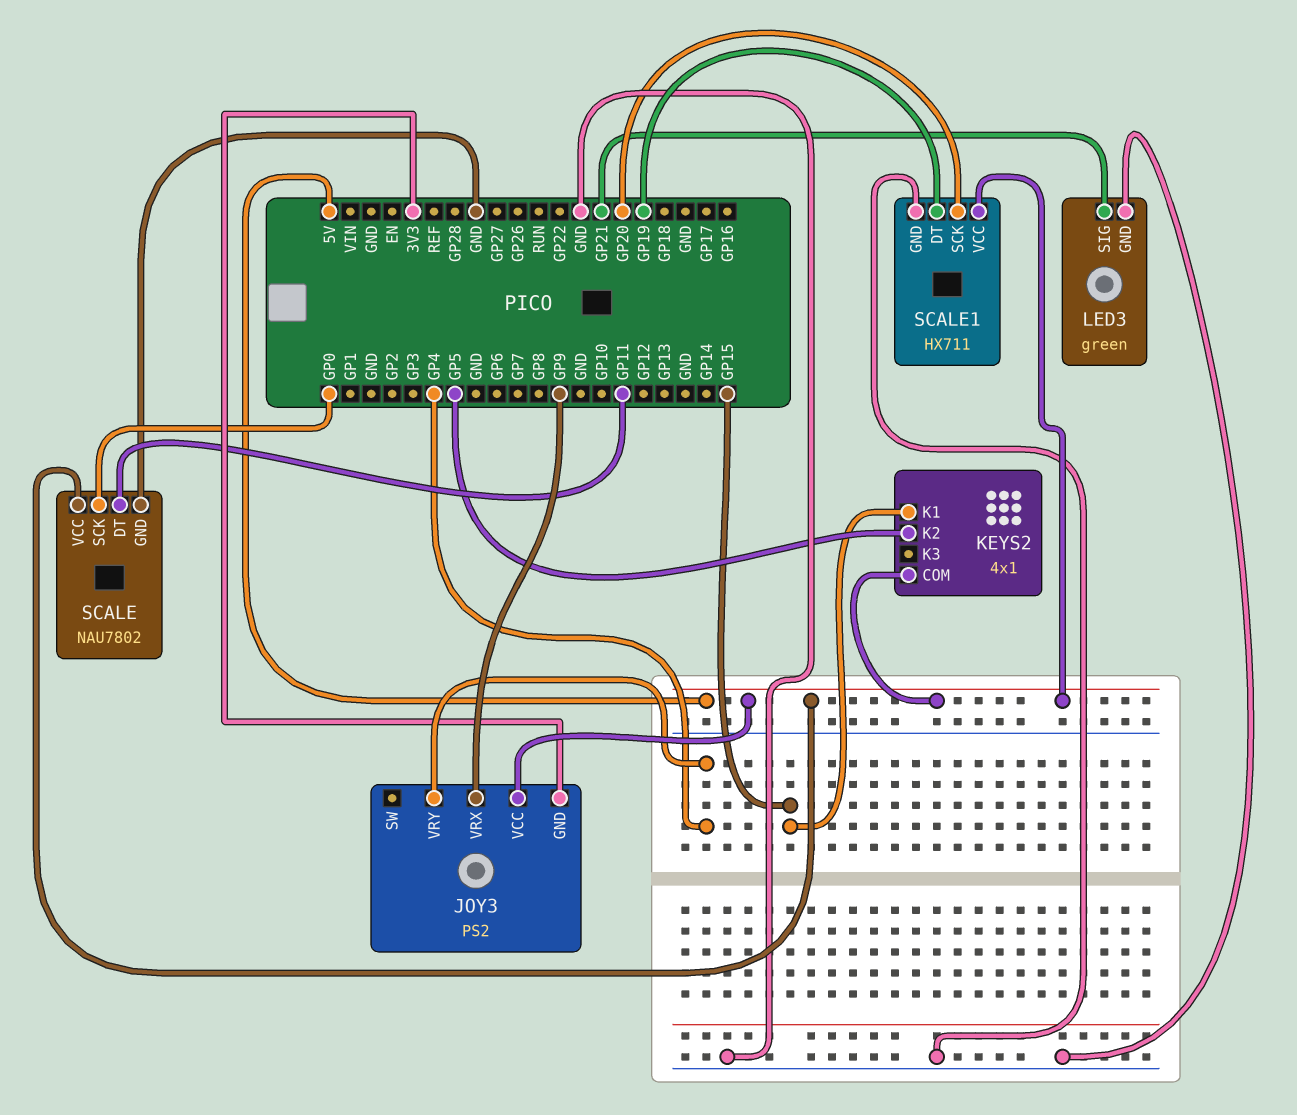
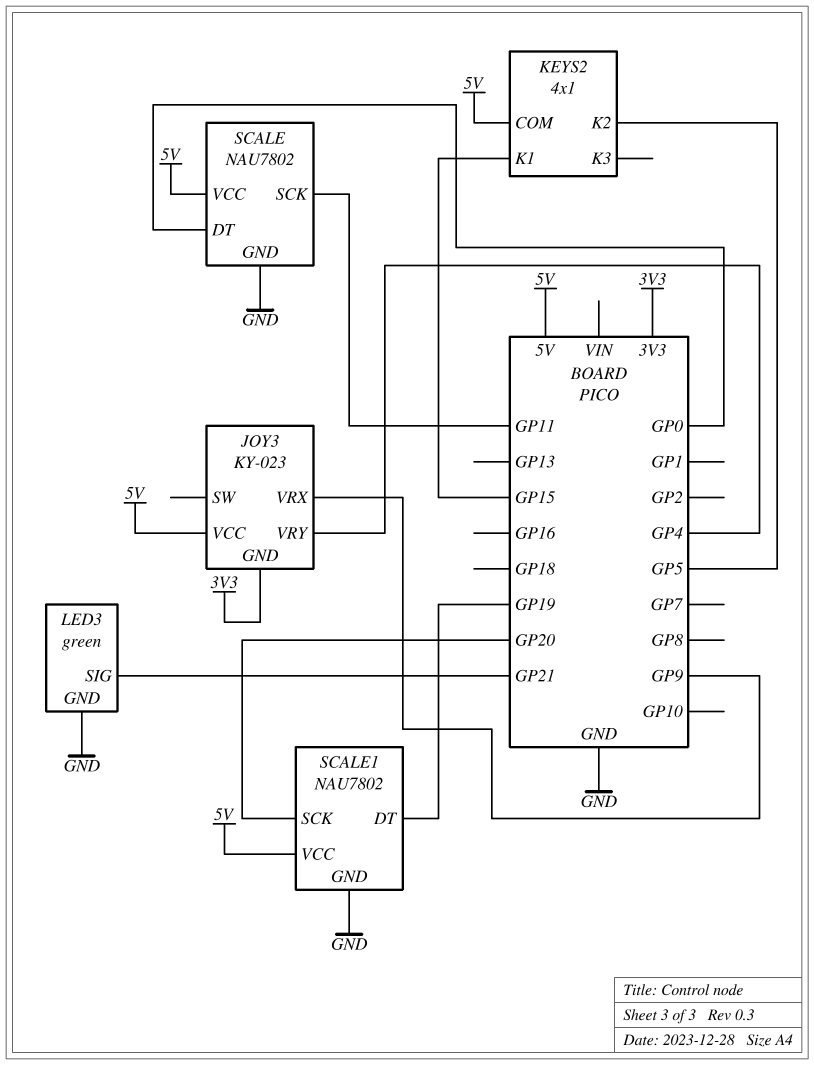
JOY3: PS2 -> KY-023
SCALE pin DT: GP11 -> GP0
SCALE pin SCK: GP0 -> GP11
SCALE1: HX711 -> NAU7802

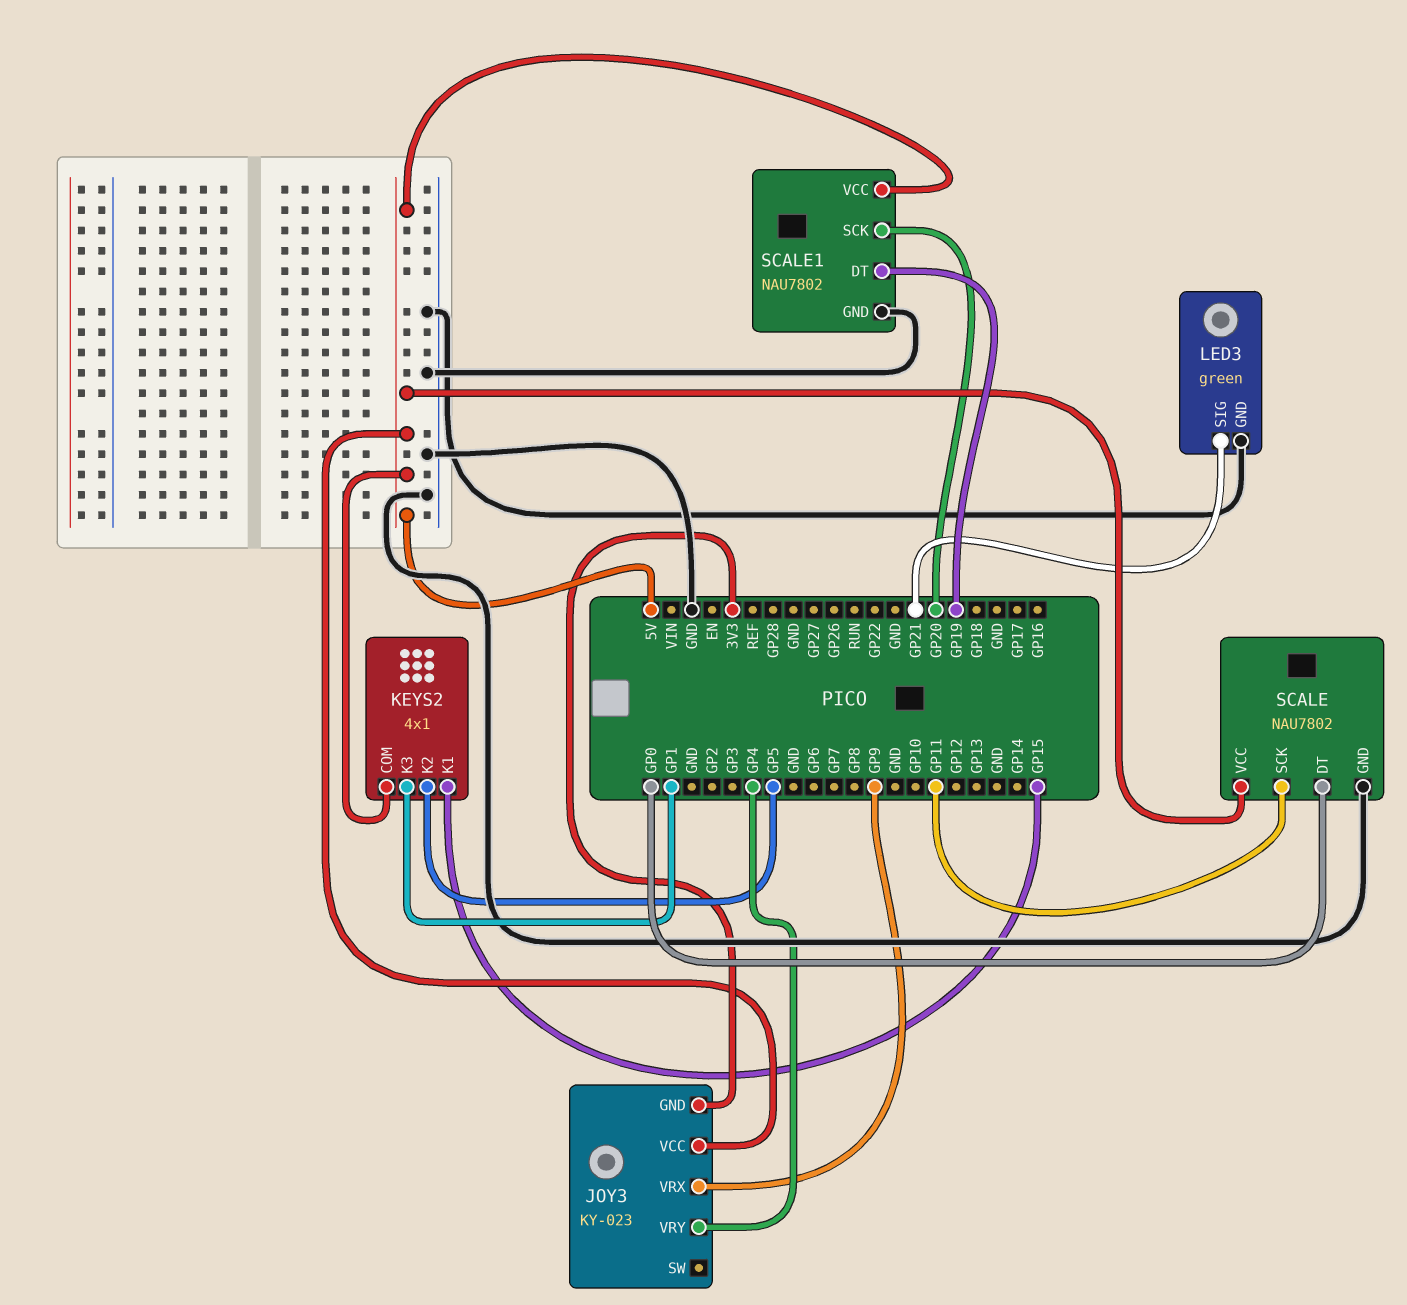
KEYS2 pin K3: none -> GP1

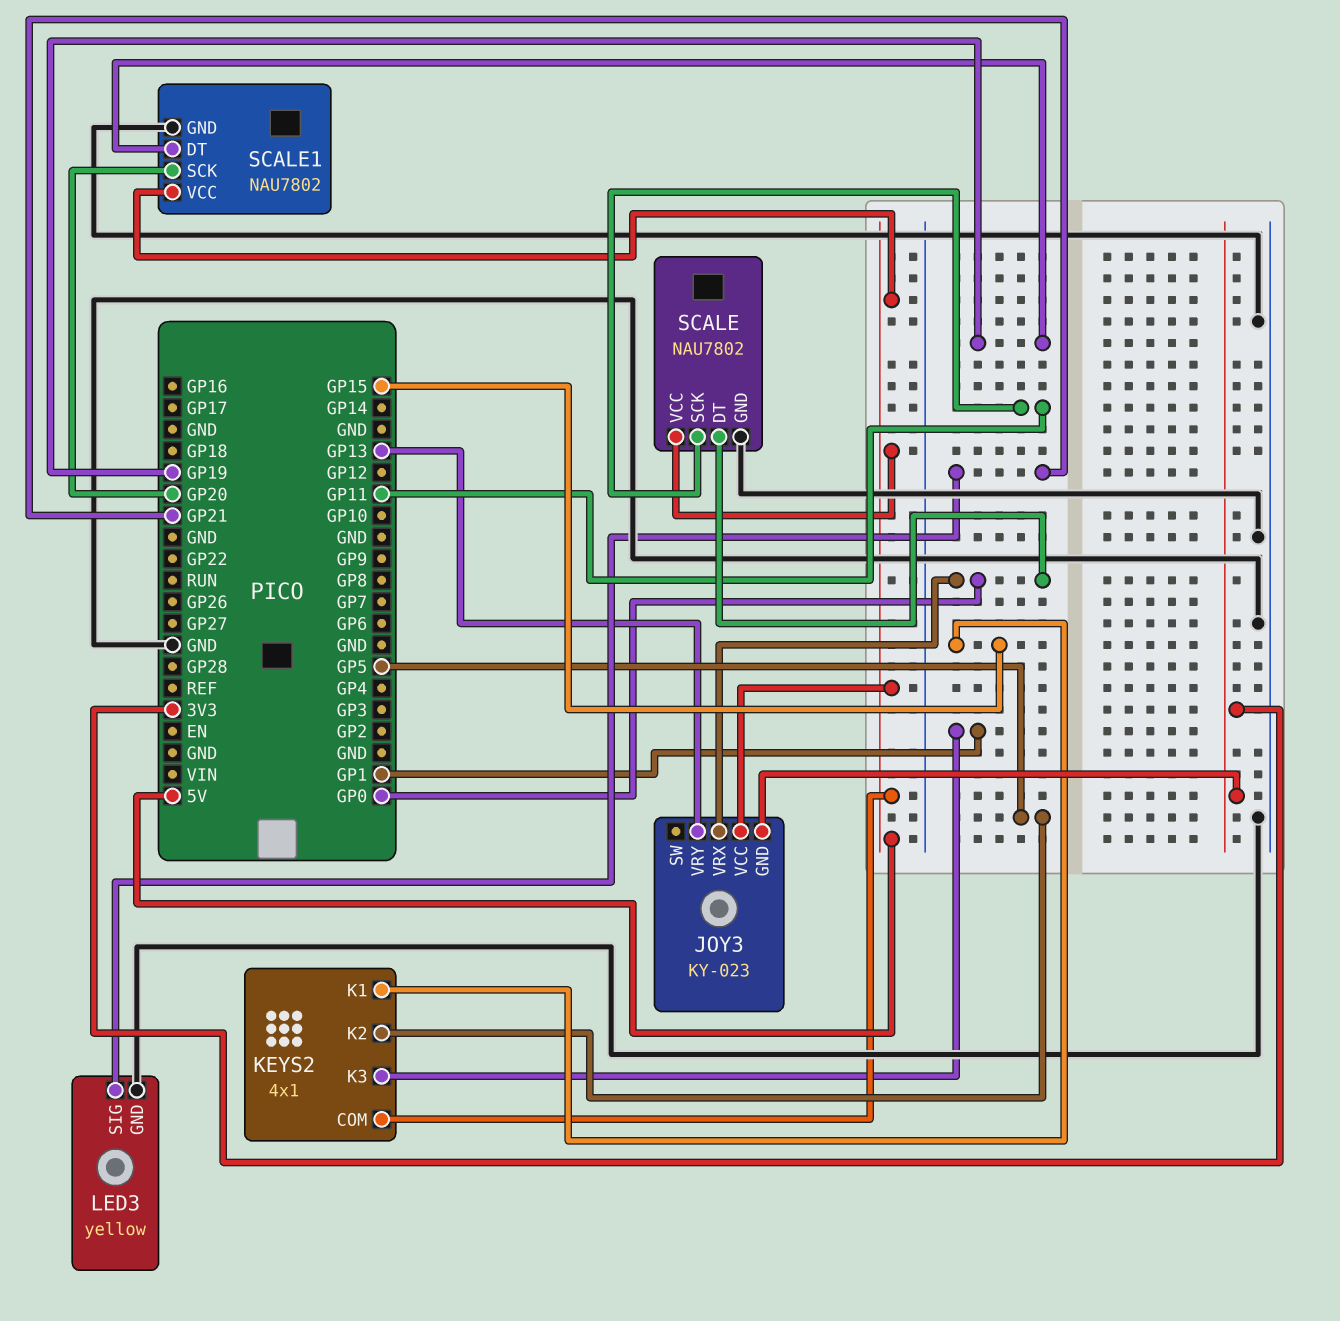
JOY3 pin VRX: GP9 -> GP0
JOY3 pin VRY: GP4 -> GP13
LED3: green -> yellow

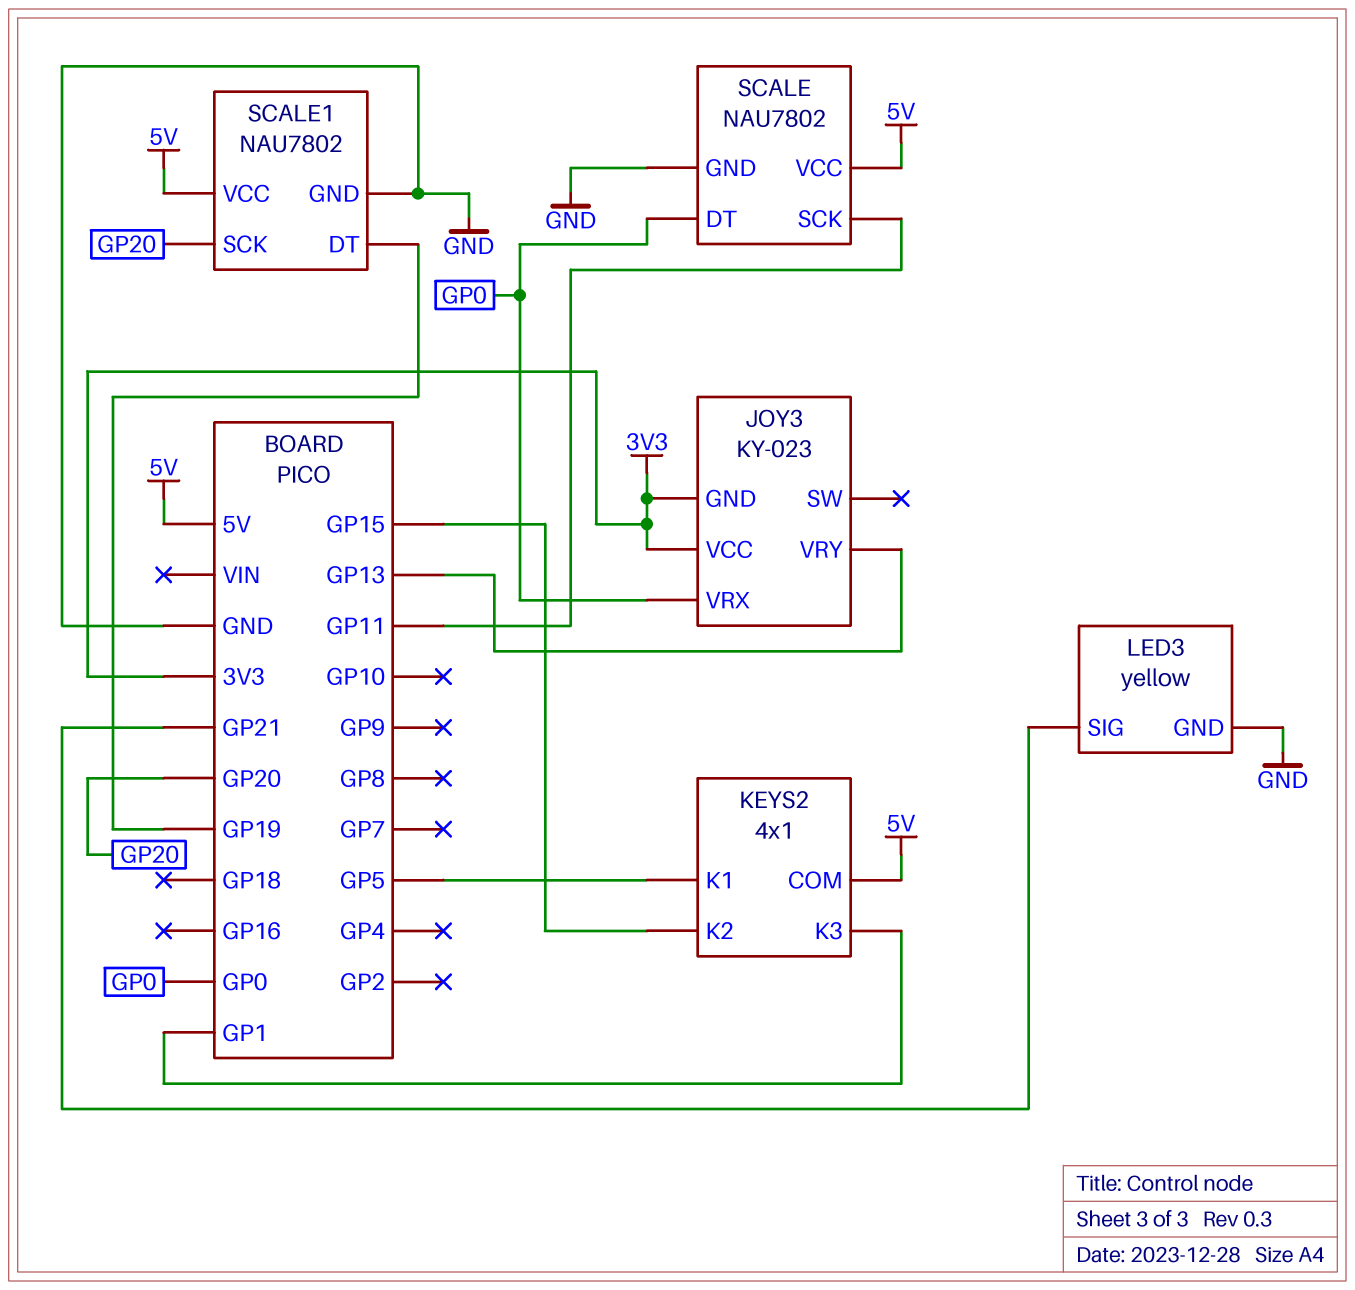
JOY3 pin VCC: 5V -> 3V3
KEYS2 pin K1: GP15 -> GP5
KEYS2 pin K2: GP5 -> GP15

